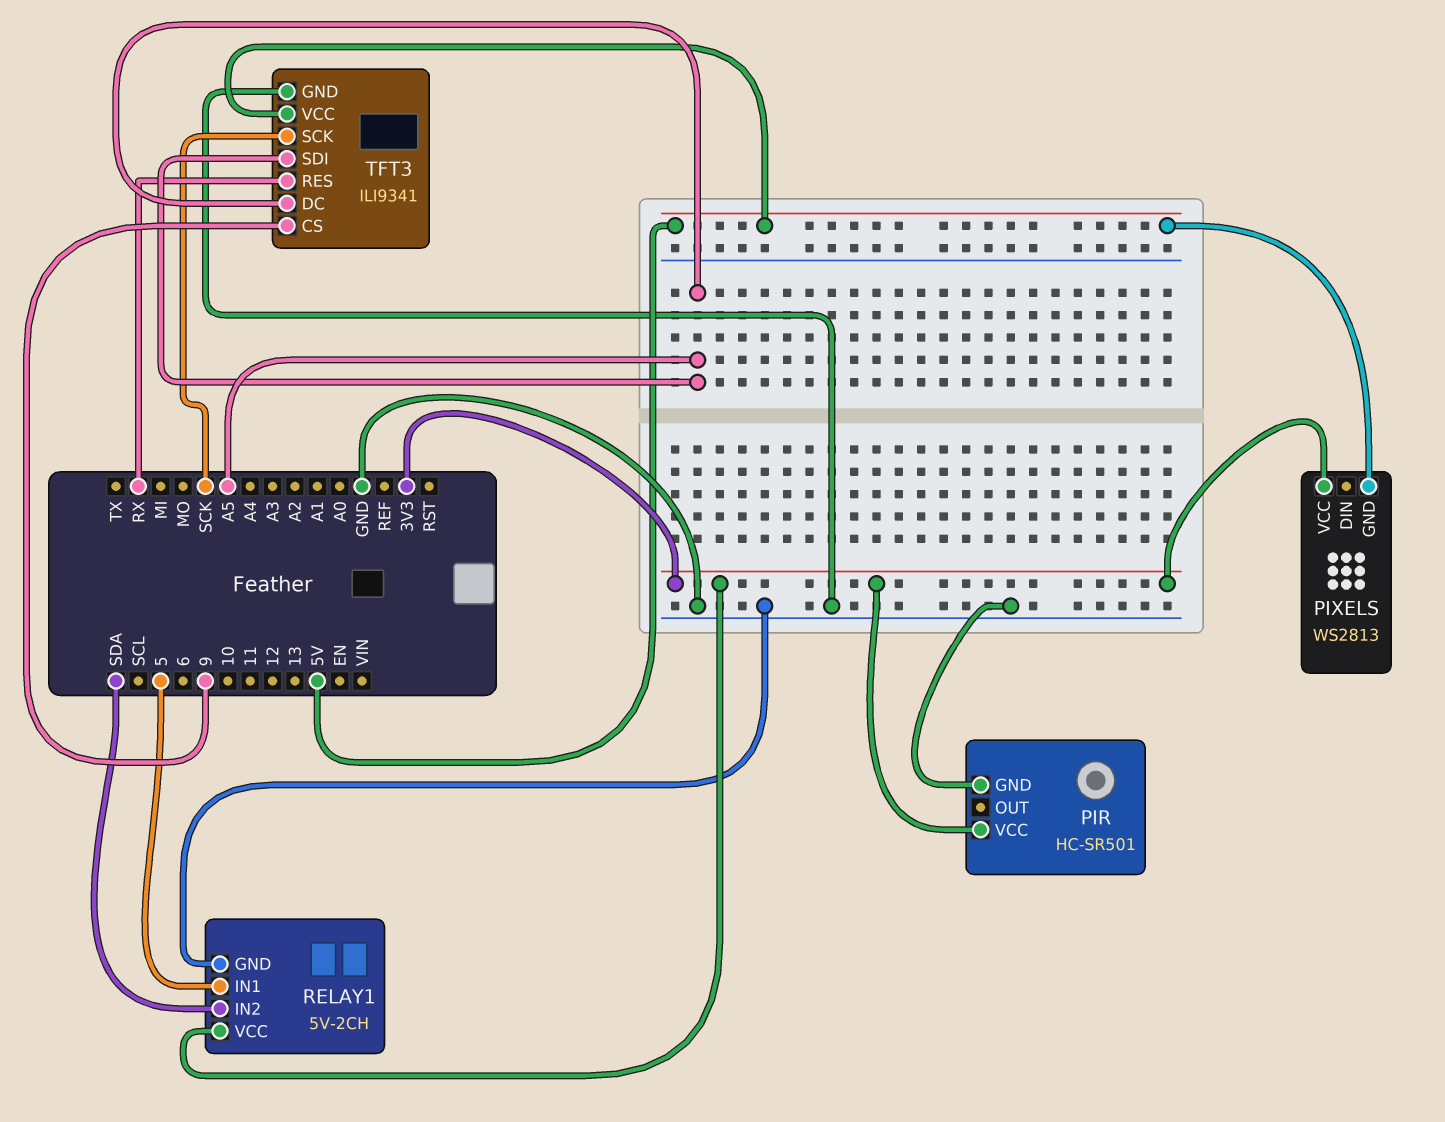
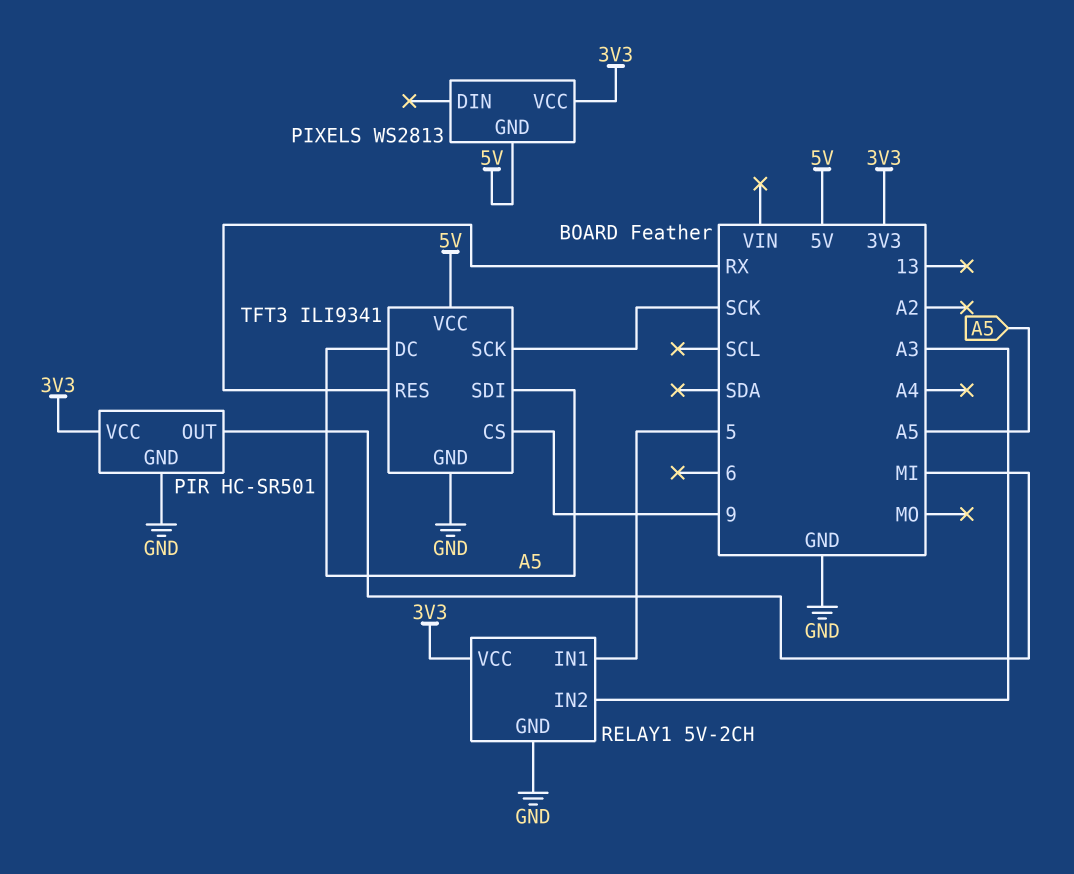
PIR pin OUT: none -> MI
RELAY1 pin IN2: SDA -> A3

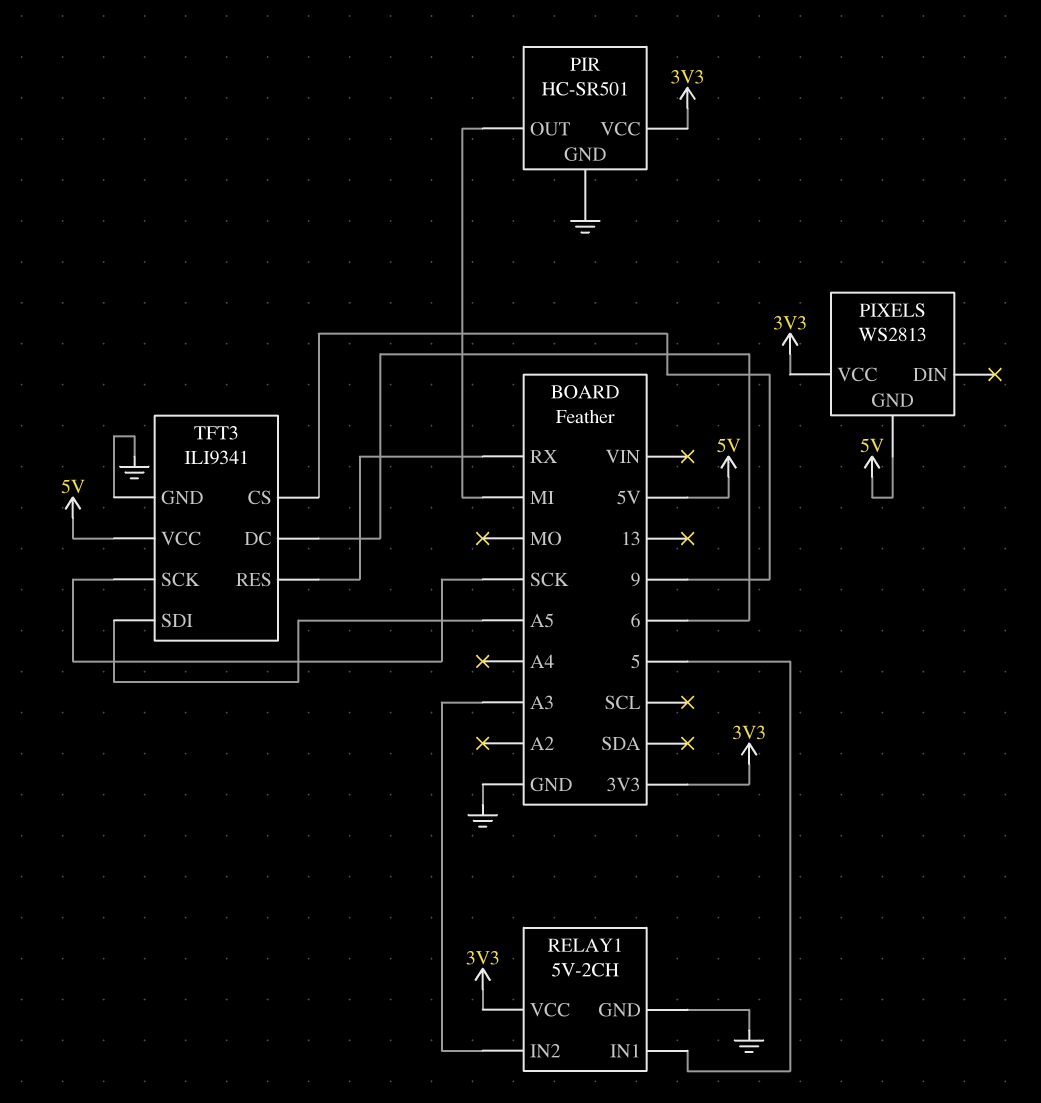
TFT3 pin DC: A5 -> 6

